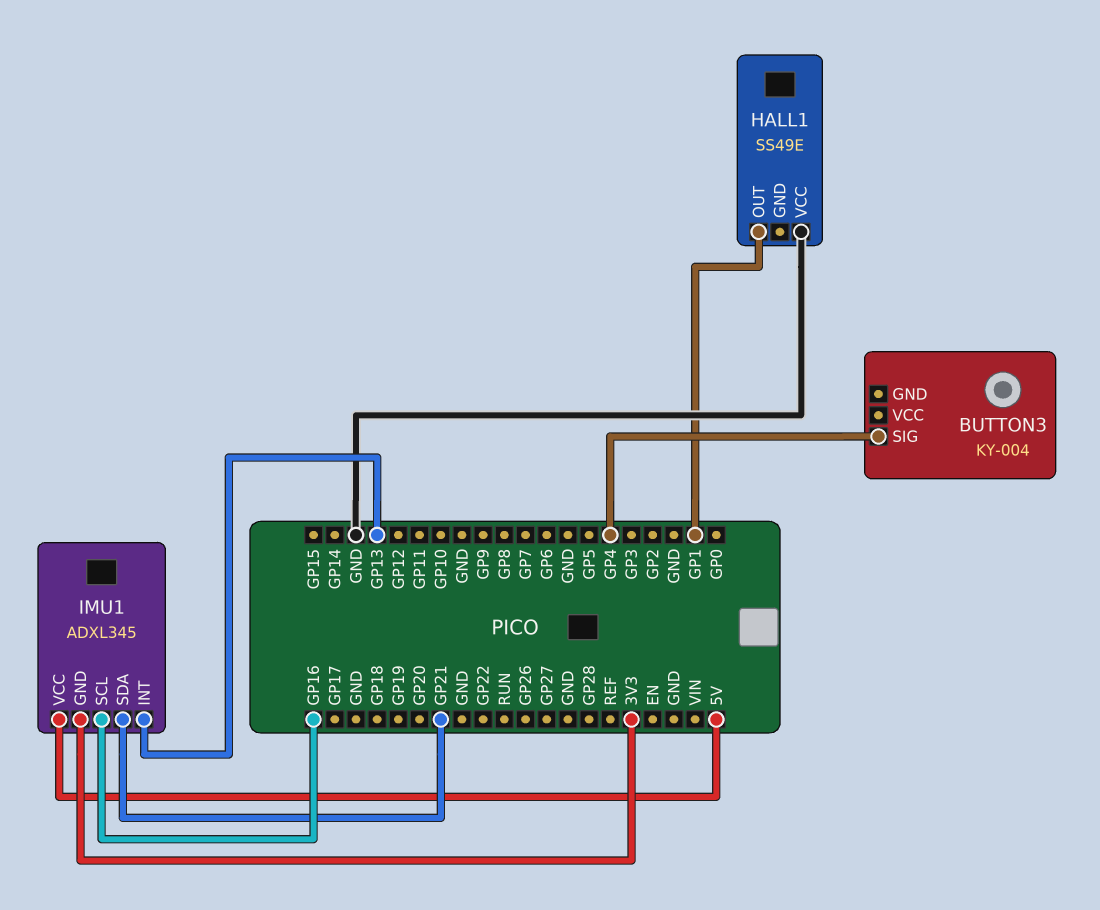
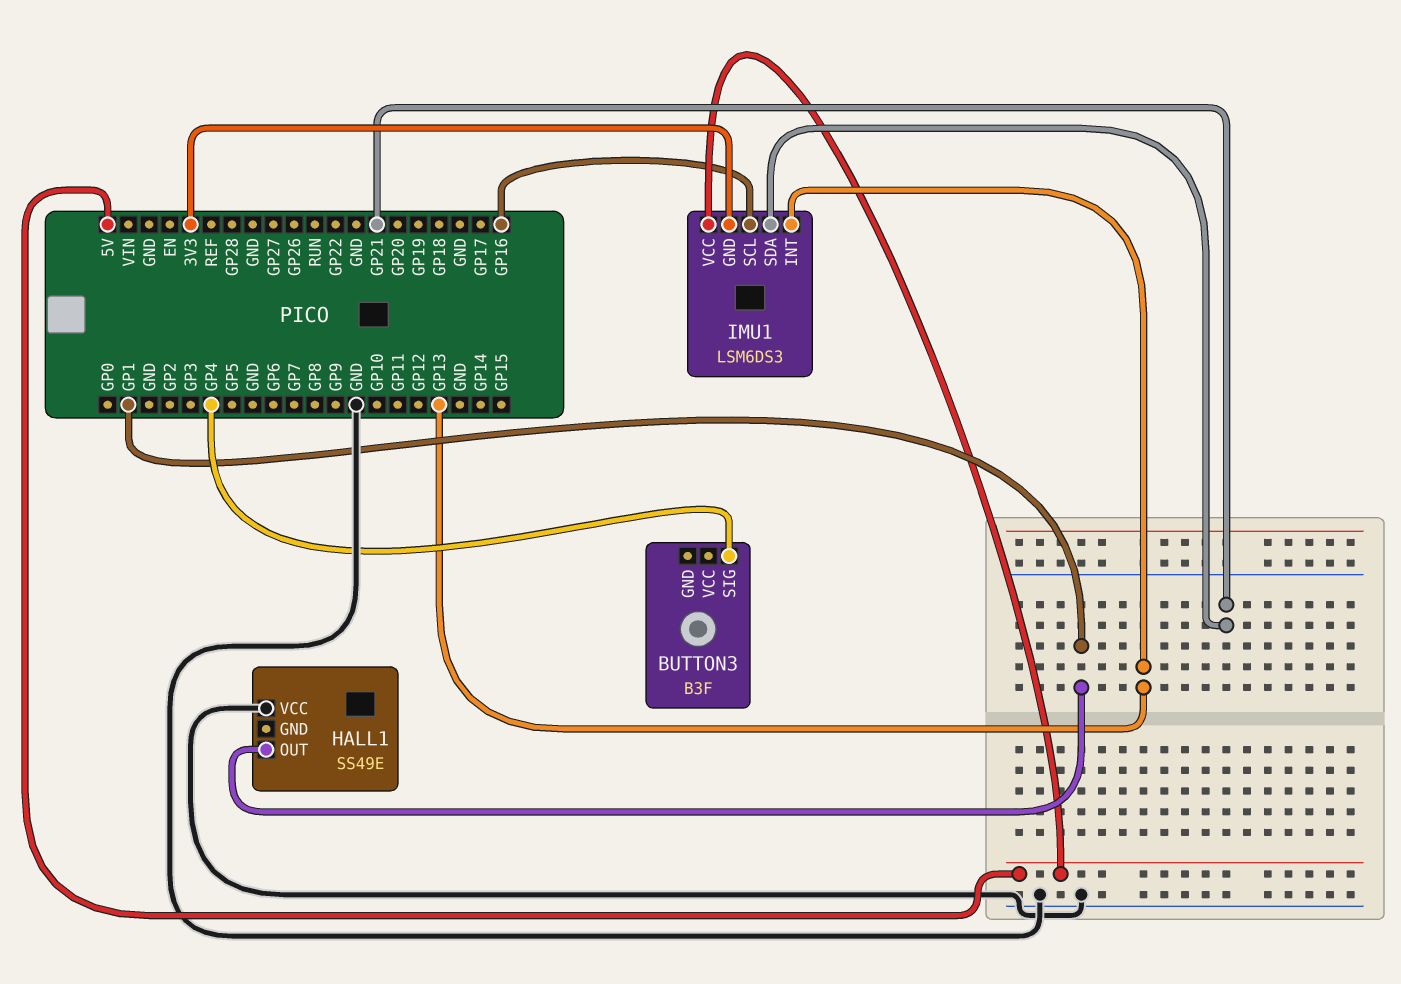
BUTTON3: KY-004 -> B3F
IMU1: ADXL345 -> LSM6DS3

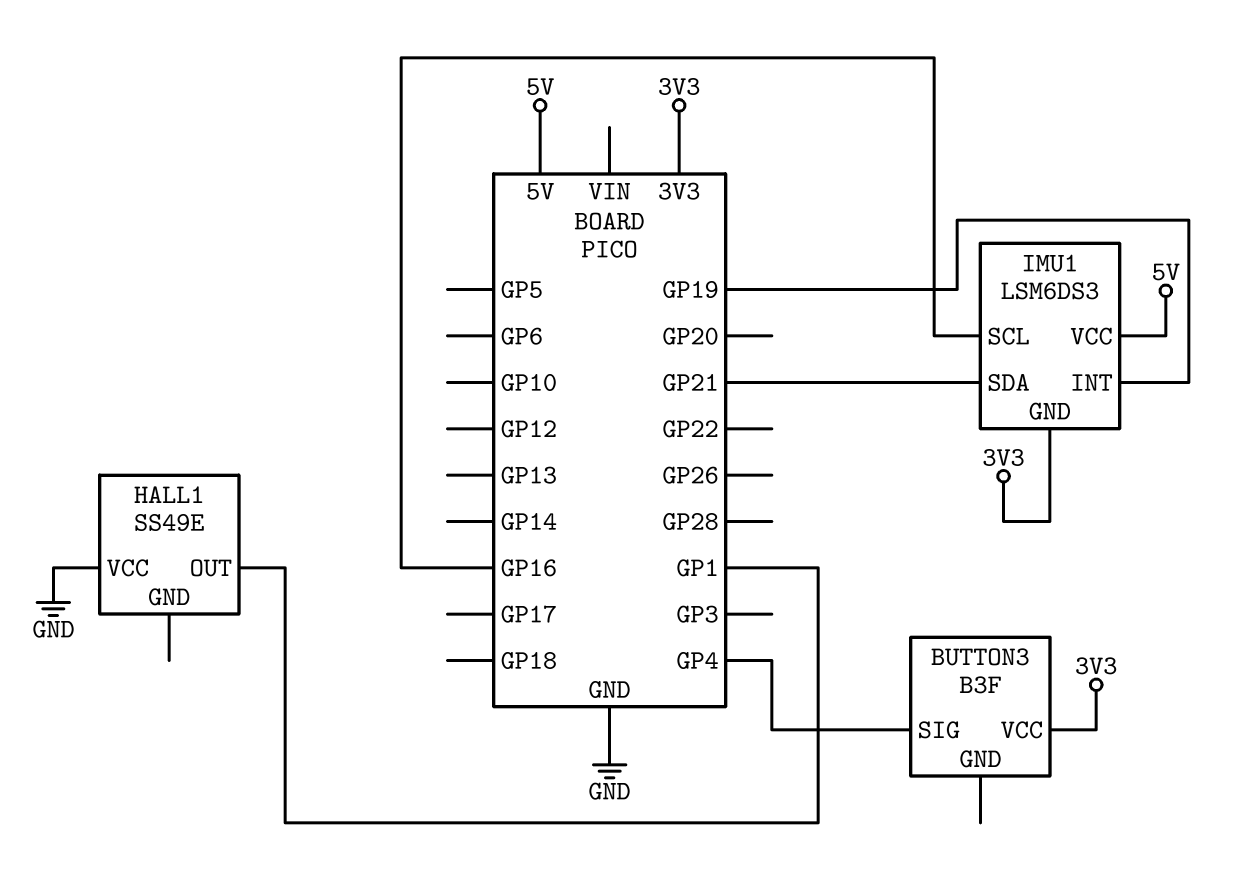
BUTTON3 pin VCC: none -> 3V3
IMU1 pin INT: GP13 -> GP19

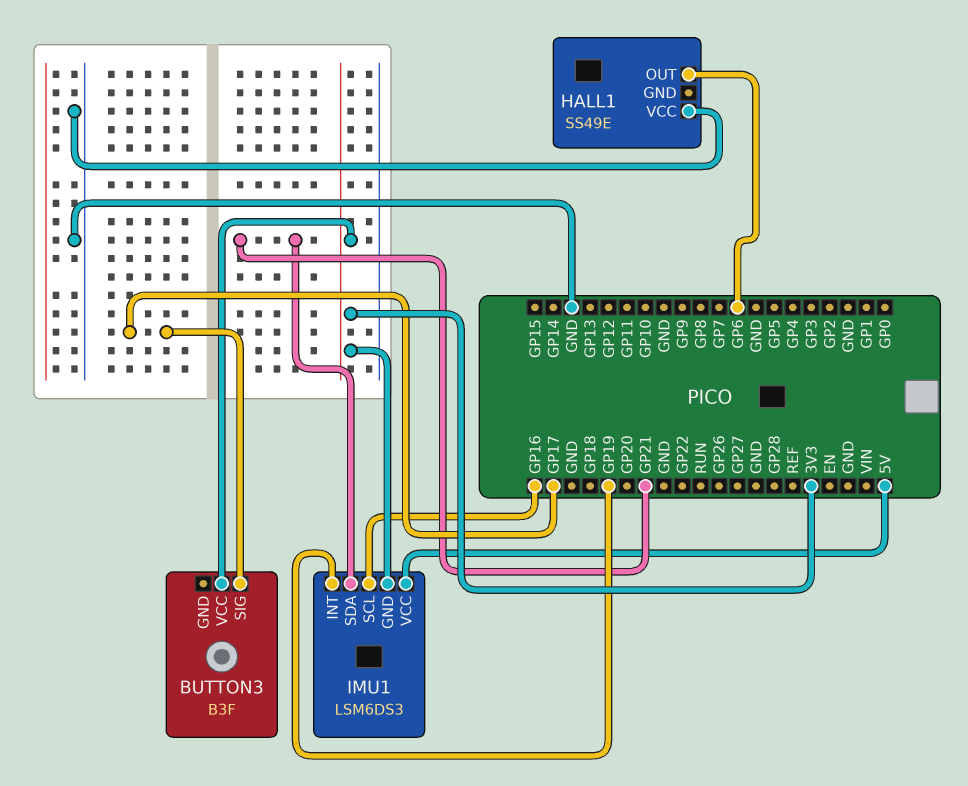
BUTTON3 pin SIG: GP4 -> GP17
HALL1 pin OUT: GP1 -> GP6

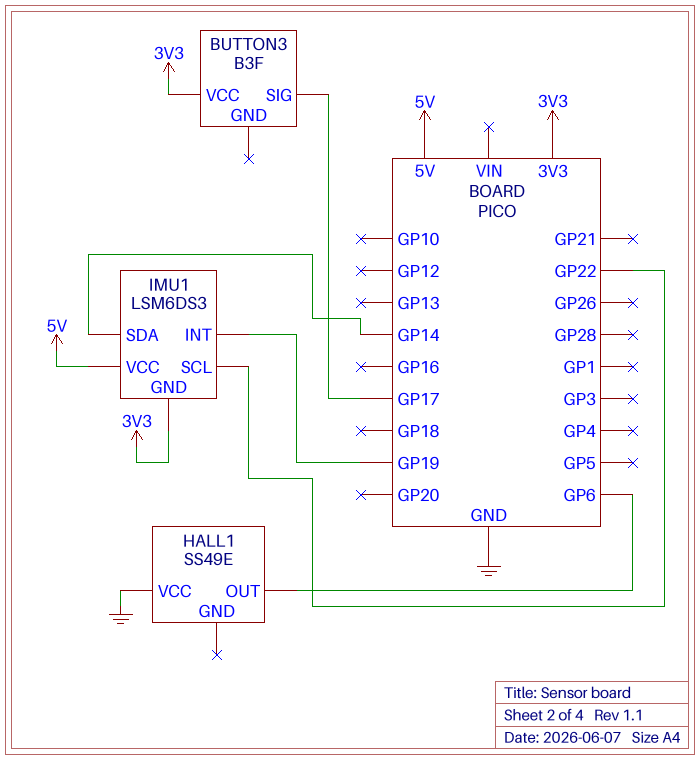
IMU1 pin SCL: GP16 -> GP22
IMU1 pin SDA: GP21 -> GP14

